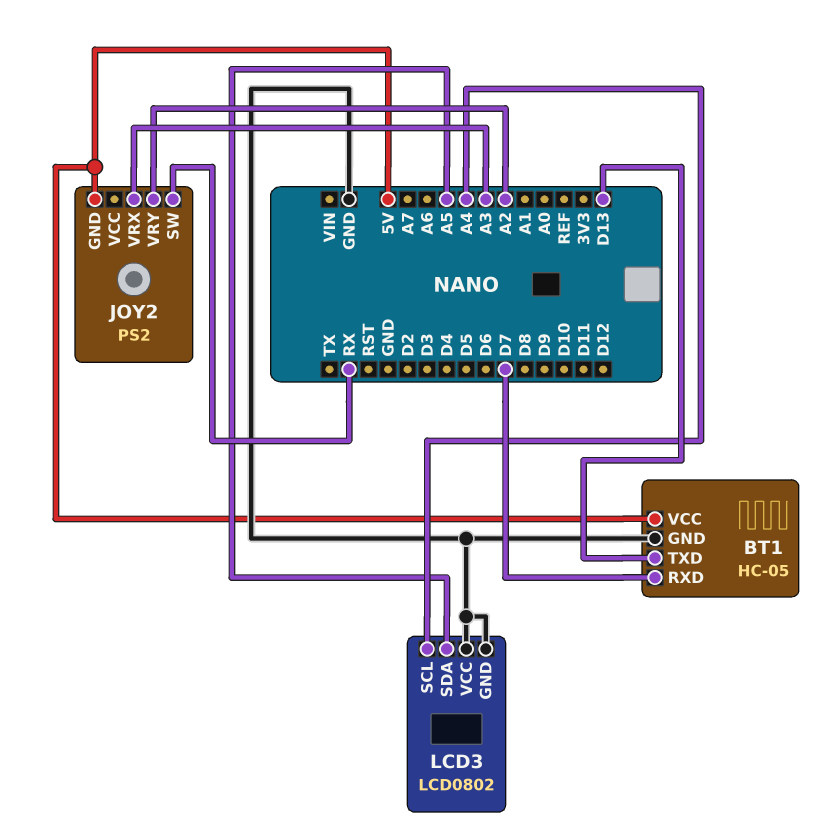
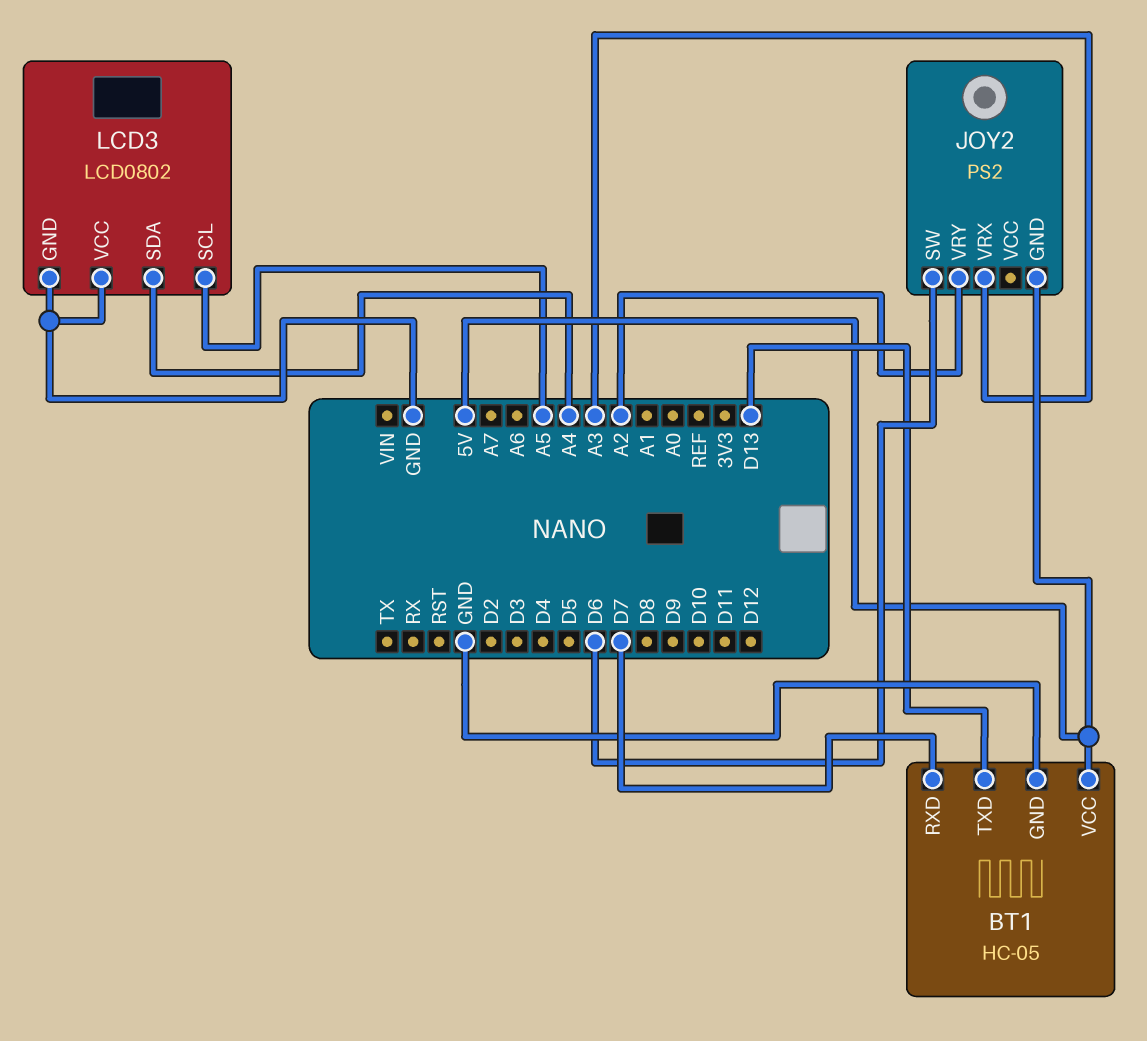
JOY2 pin SW: RX -> D6
LCD3 pin SCL: A4 -> A5
LCD3 pin SDA: A5 -> A4

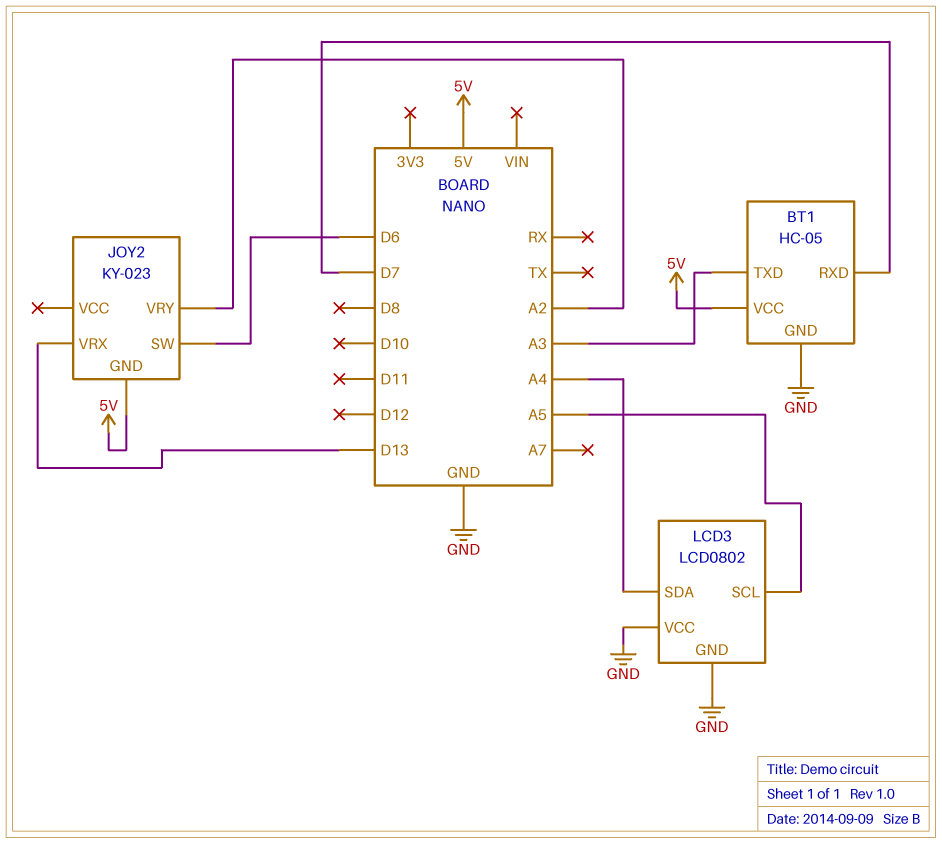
BT1 pin TXD: D13 -> A3
JOY2: PS2 -> KY-023
JOY2 pin VRX: A3 -> D13

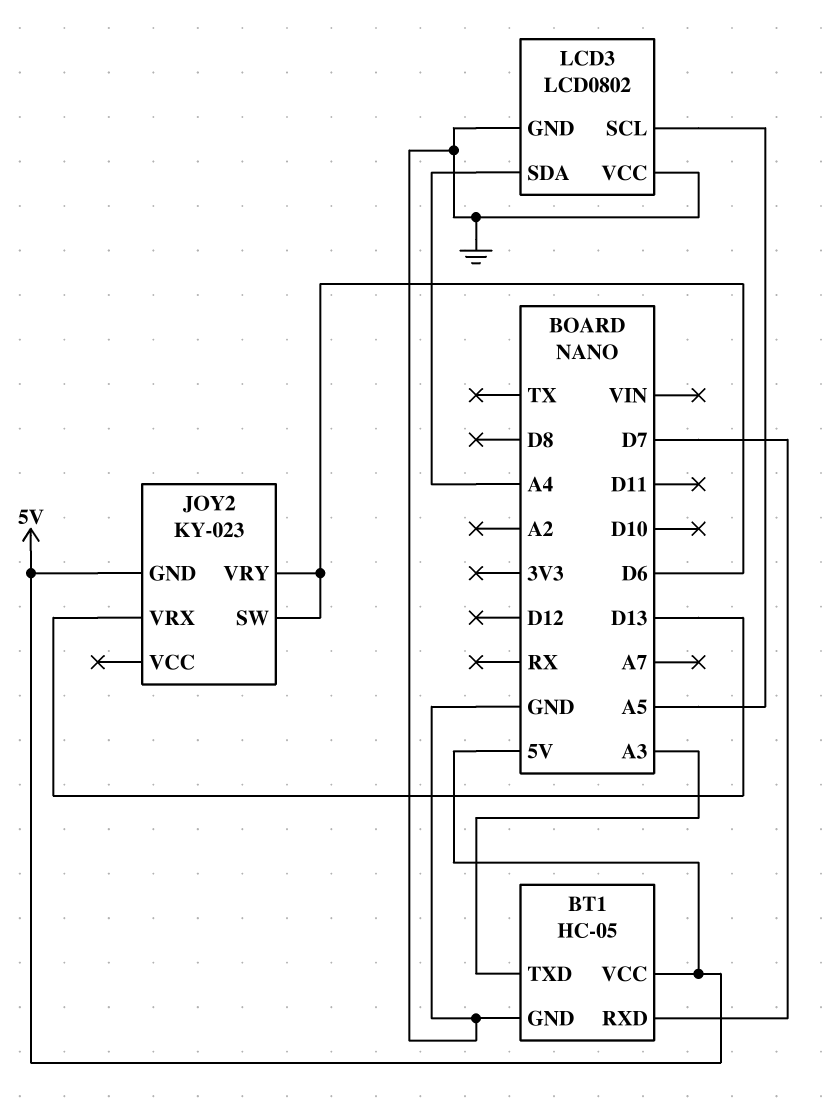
JOY2 pin VRY: A2 -> D6

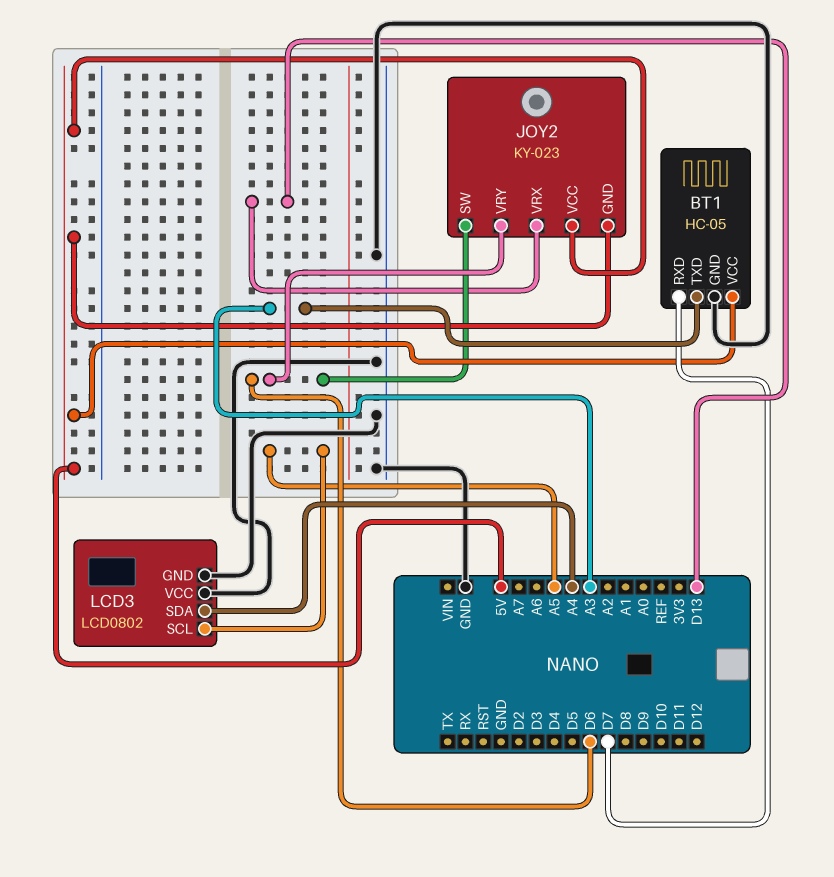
JOY2 pin VCC: none -> 5V

